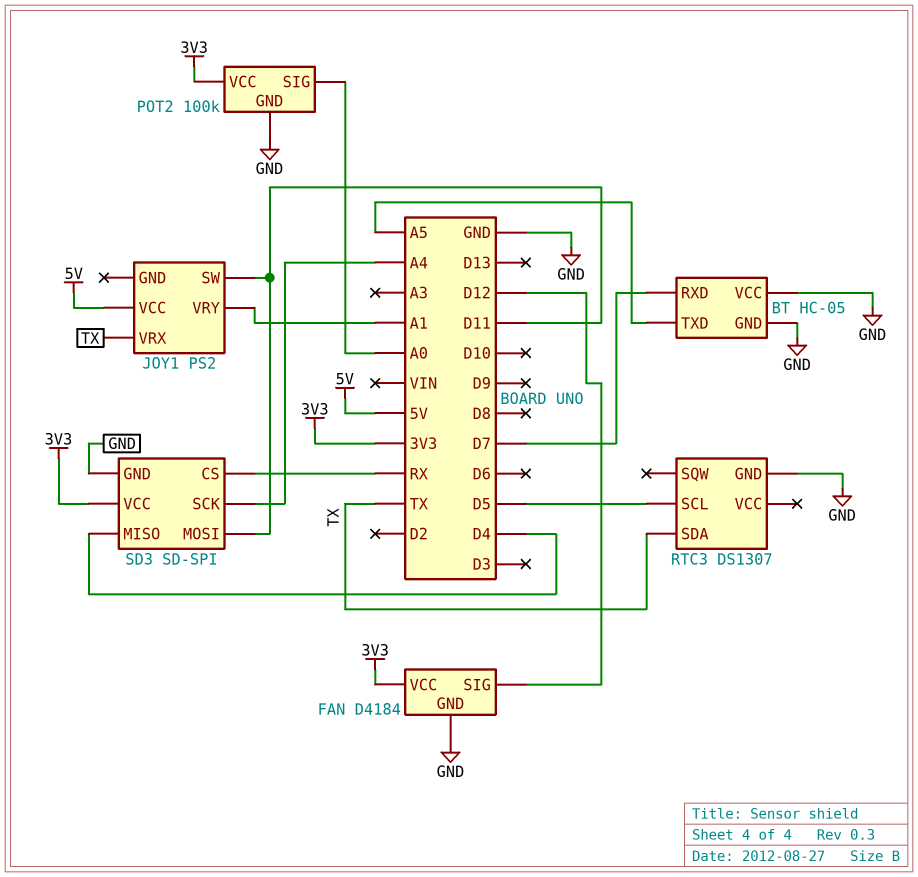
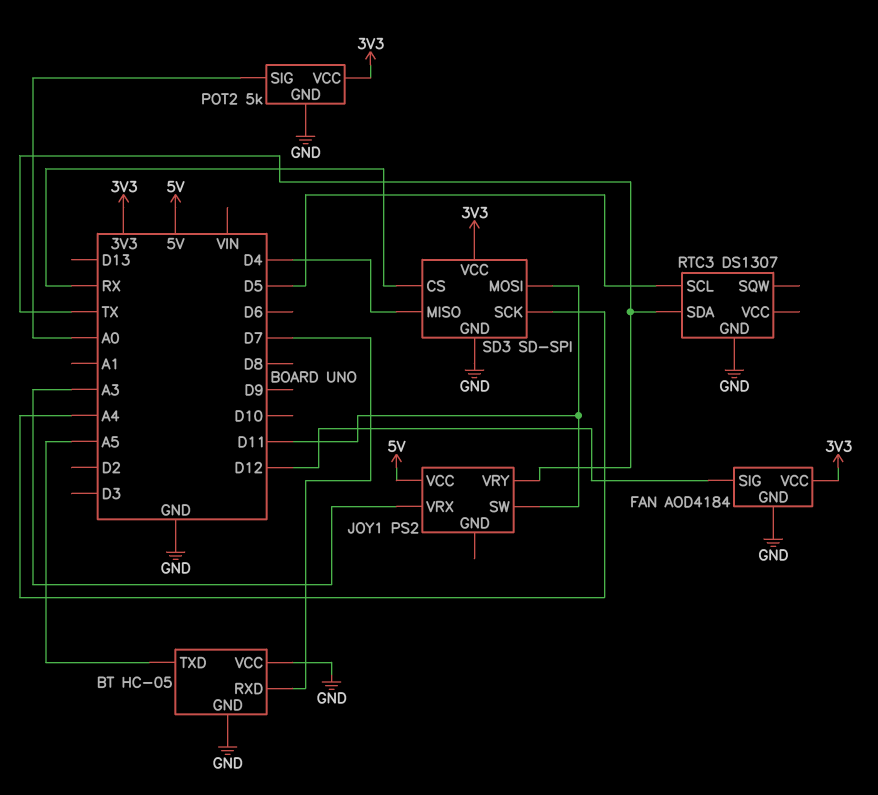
FAN: D4184 -> AOD4184
JOY1 pin VRX: TX -> A3
JOY1 pin VRY: A1 -> TX
POT2: 100k -> 5k

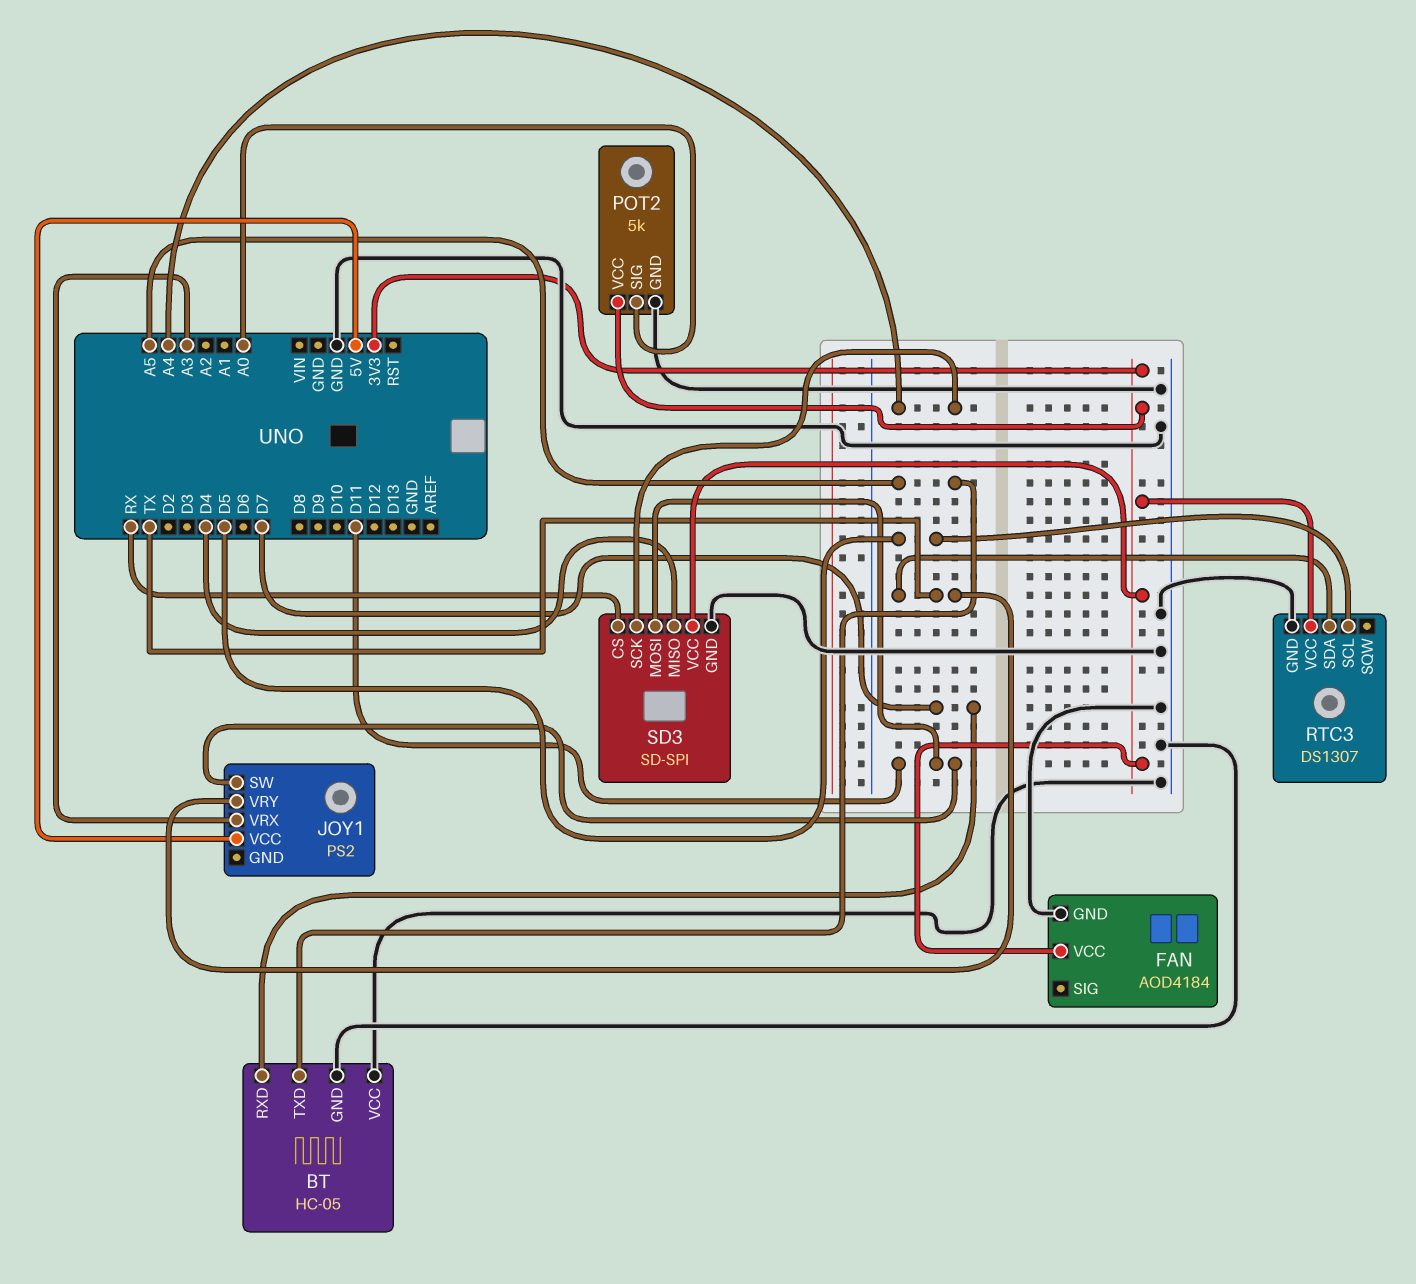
FAN pin SIG: D12 -> none
RTC3 pin VCC: none -> 3V3

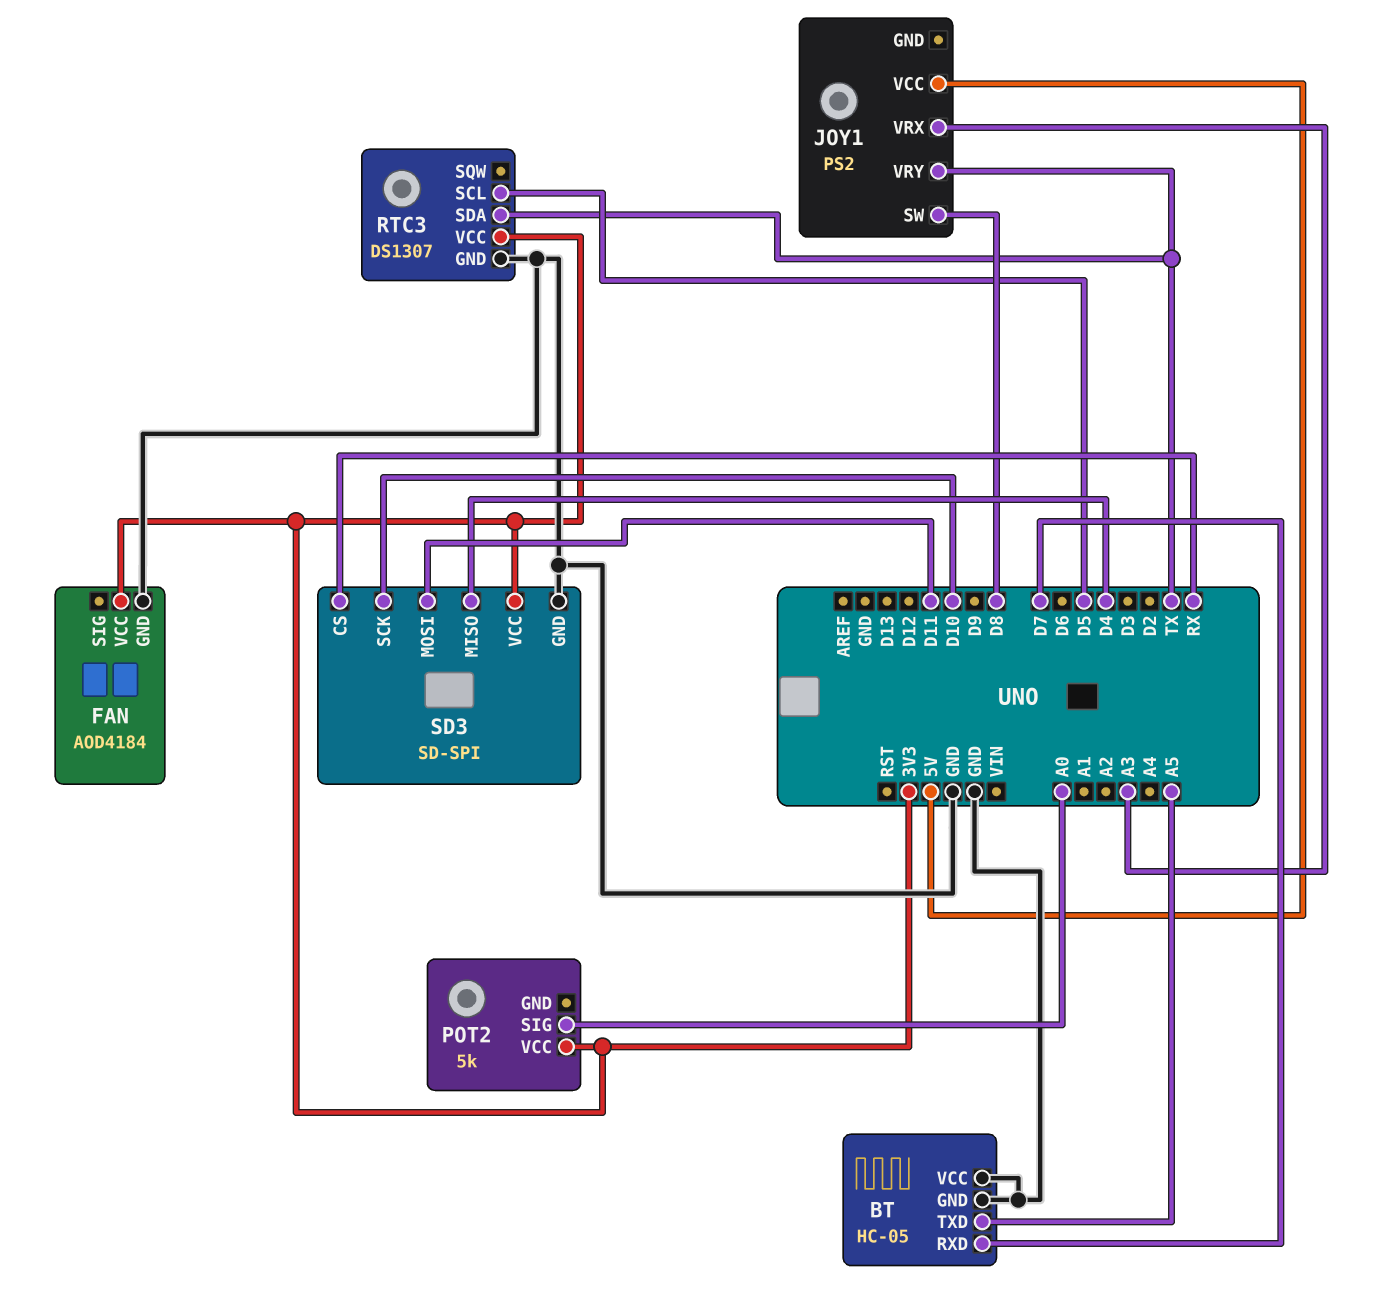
JOY1 pin SW: D11 -> D8
POT2 pin GND: GND -> none
SD3 pin SCK: A4 -> D10

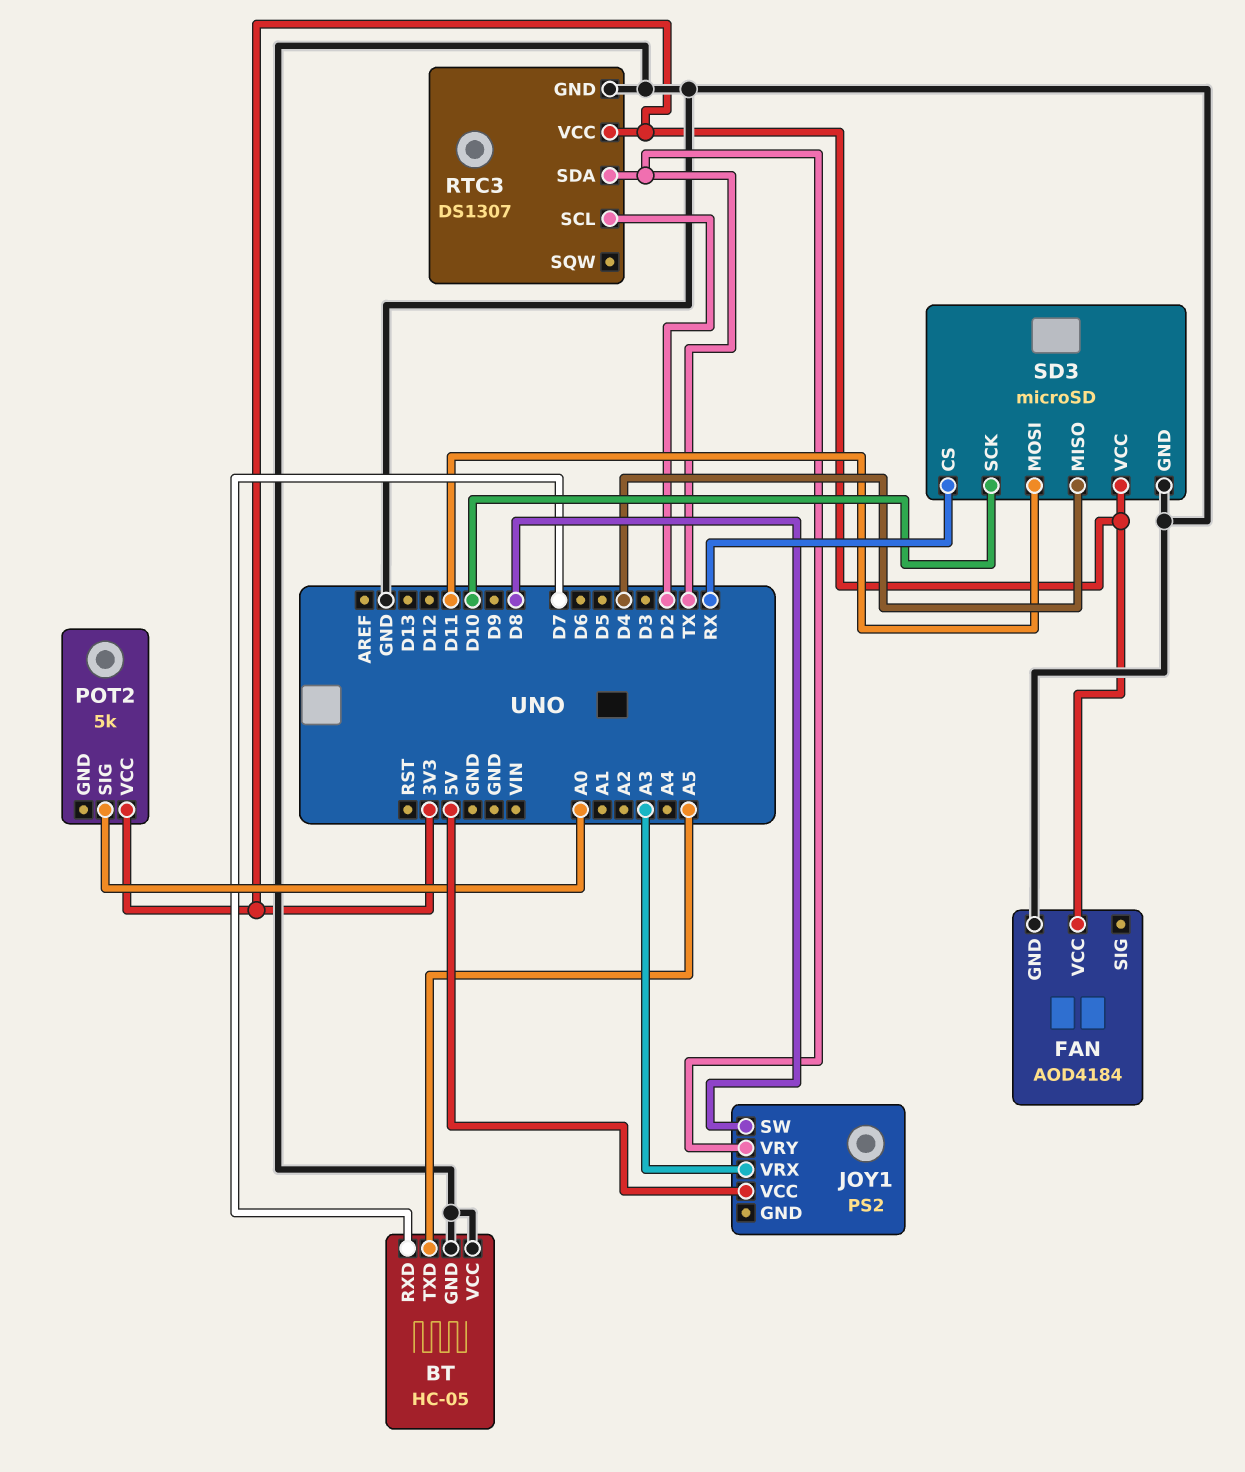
RTC3 pin SCL: D5 -> D2
SD3: SD-SPI -> microSD

